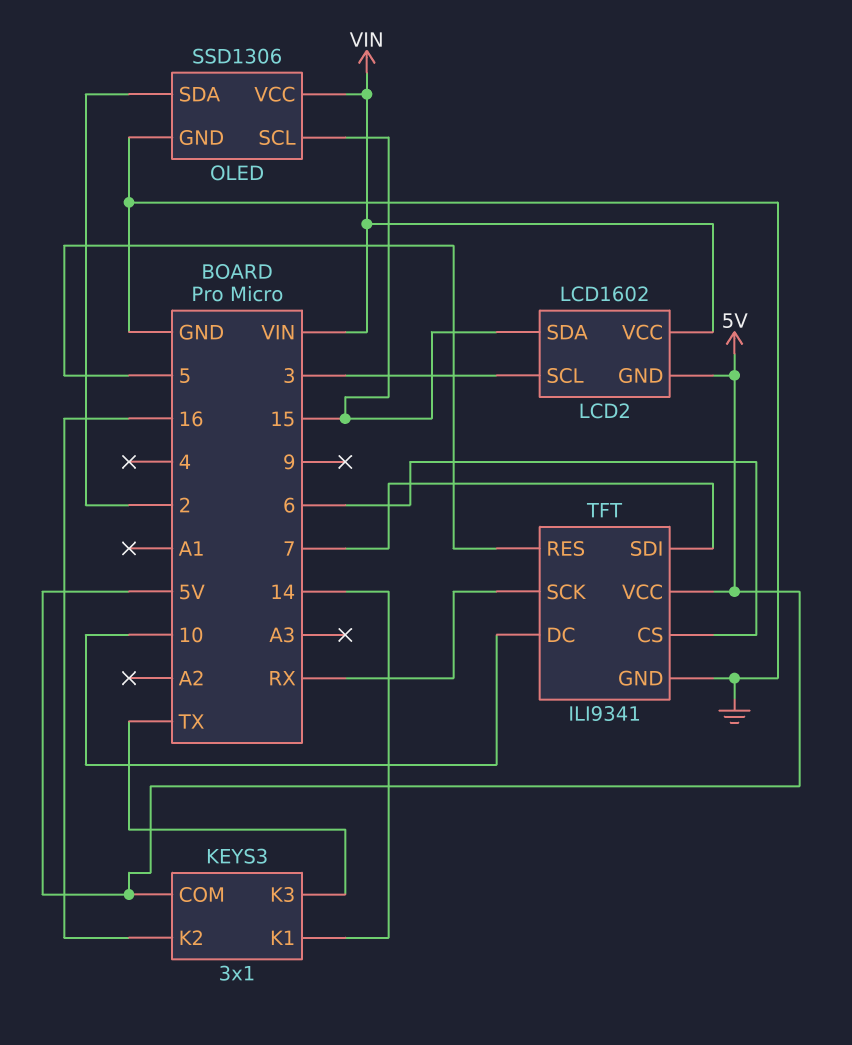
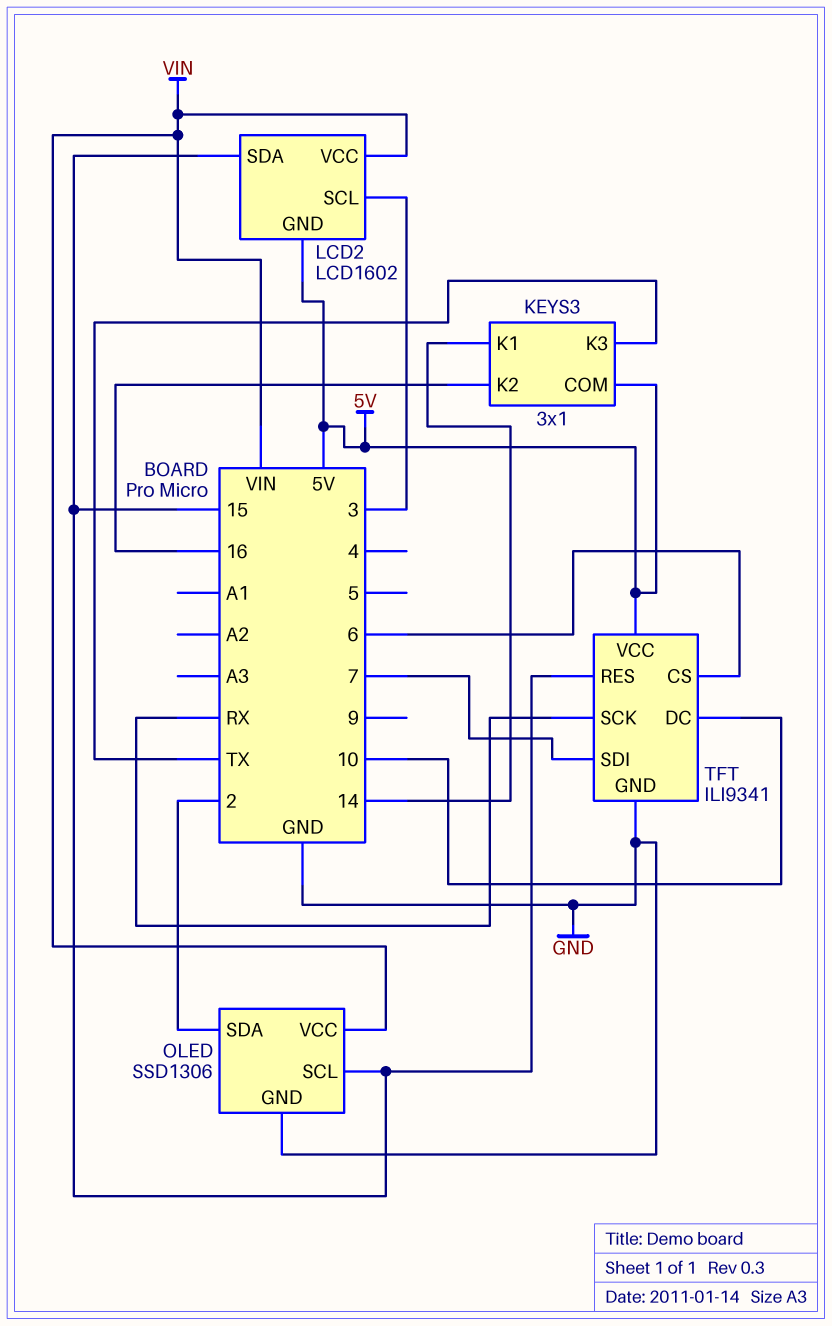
TFT pin RES: 5 -> 15

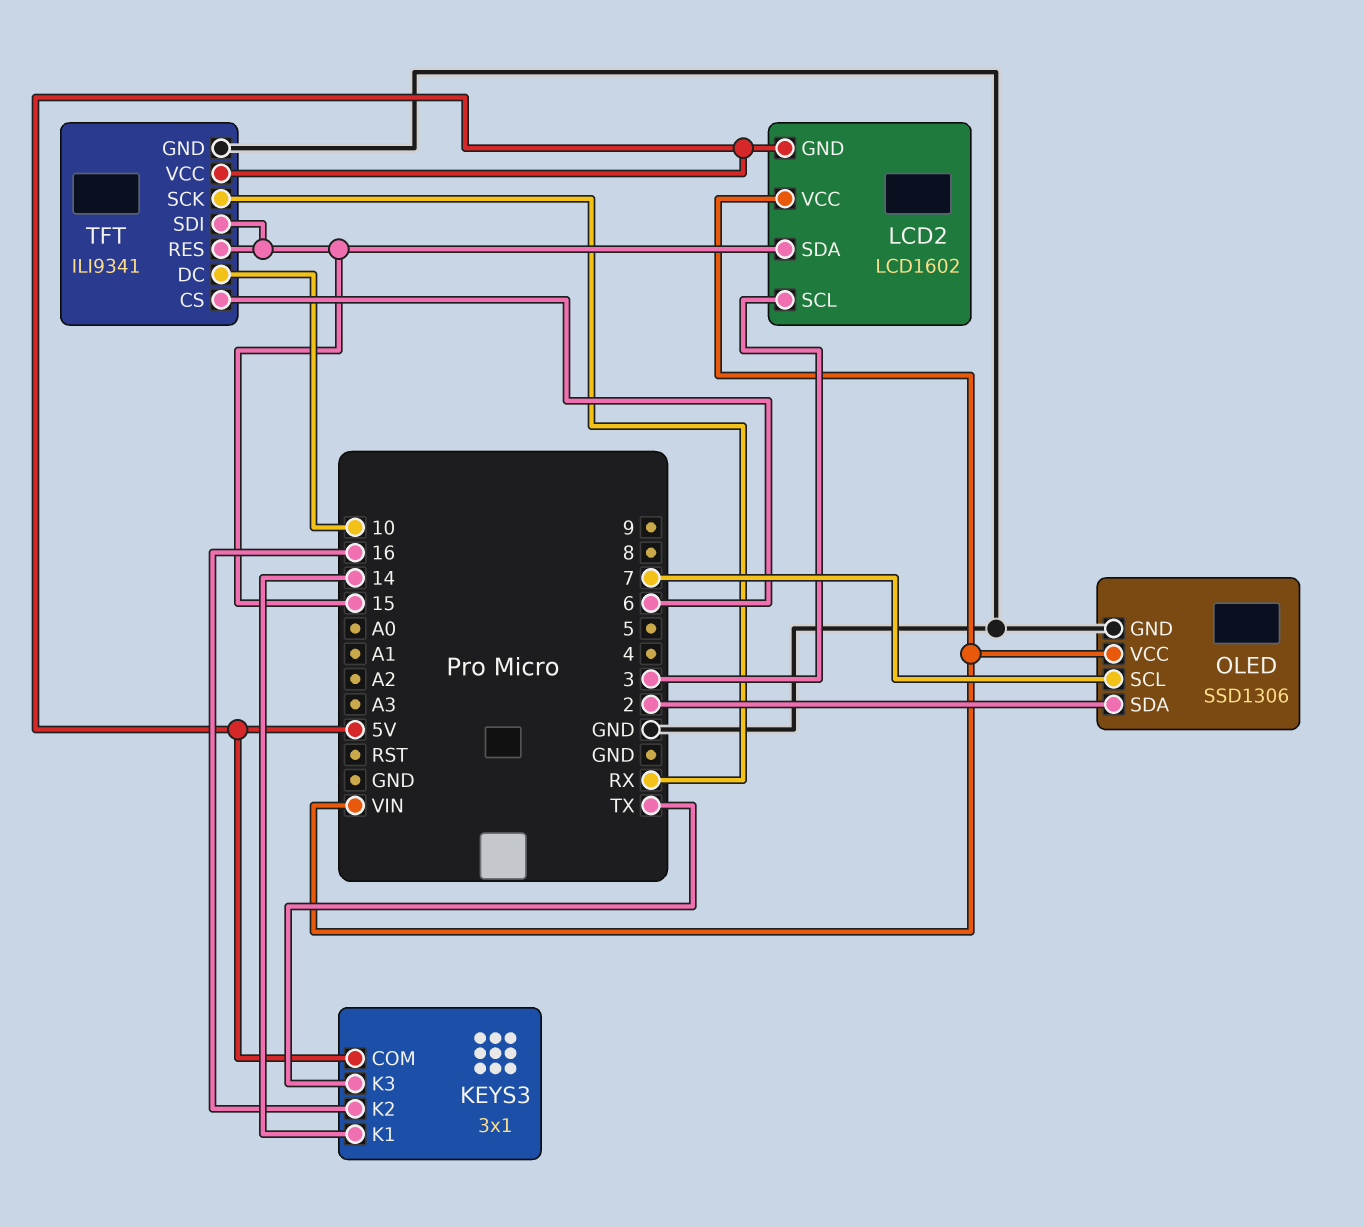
OLED pin SCL: 15 -> 7
TFT pin SDI: 7 -> 15

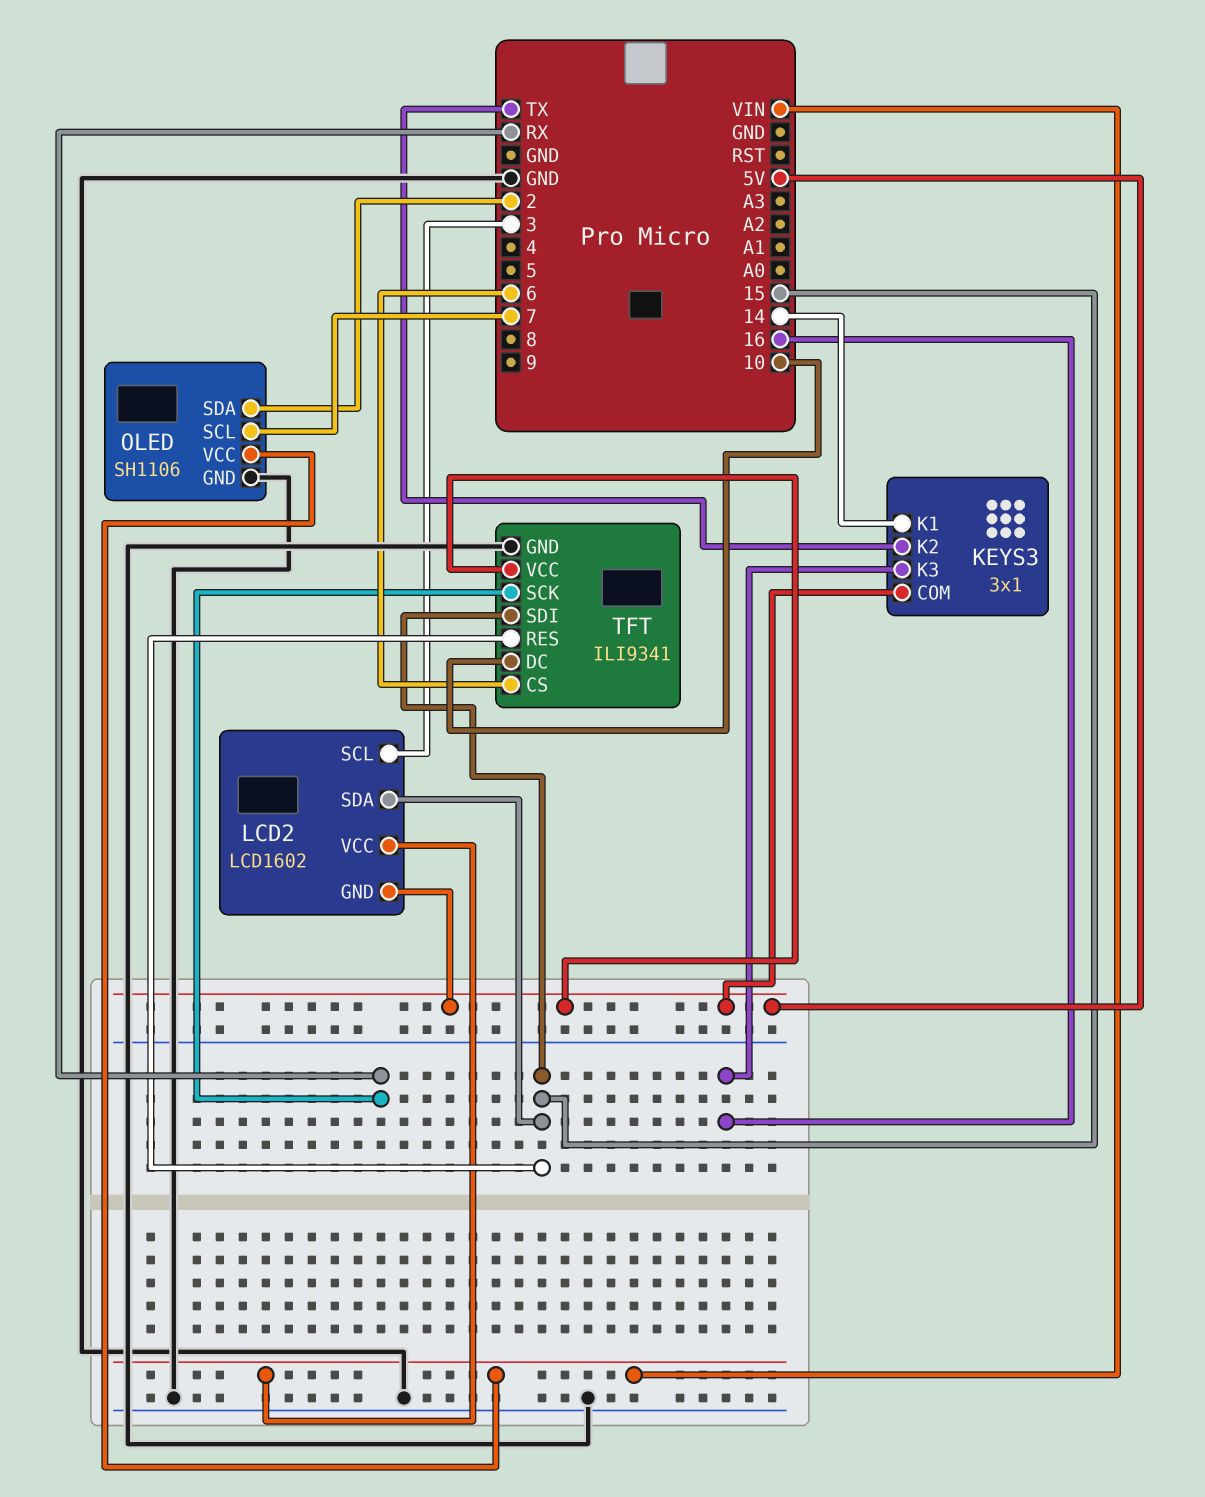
KEYS3 pin K2: 16 -> TX
KEYS3 pin K3: TX -> 16
OLED: SSD1306 -> SH1106

